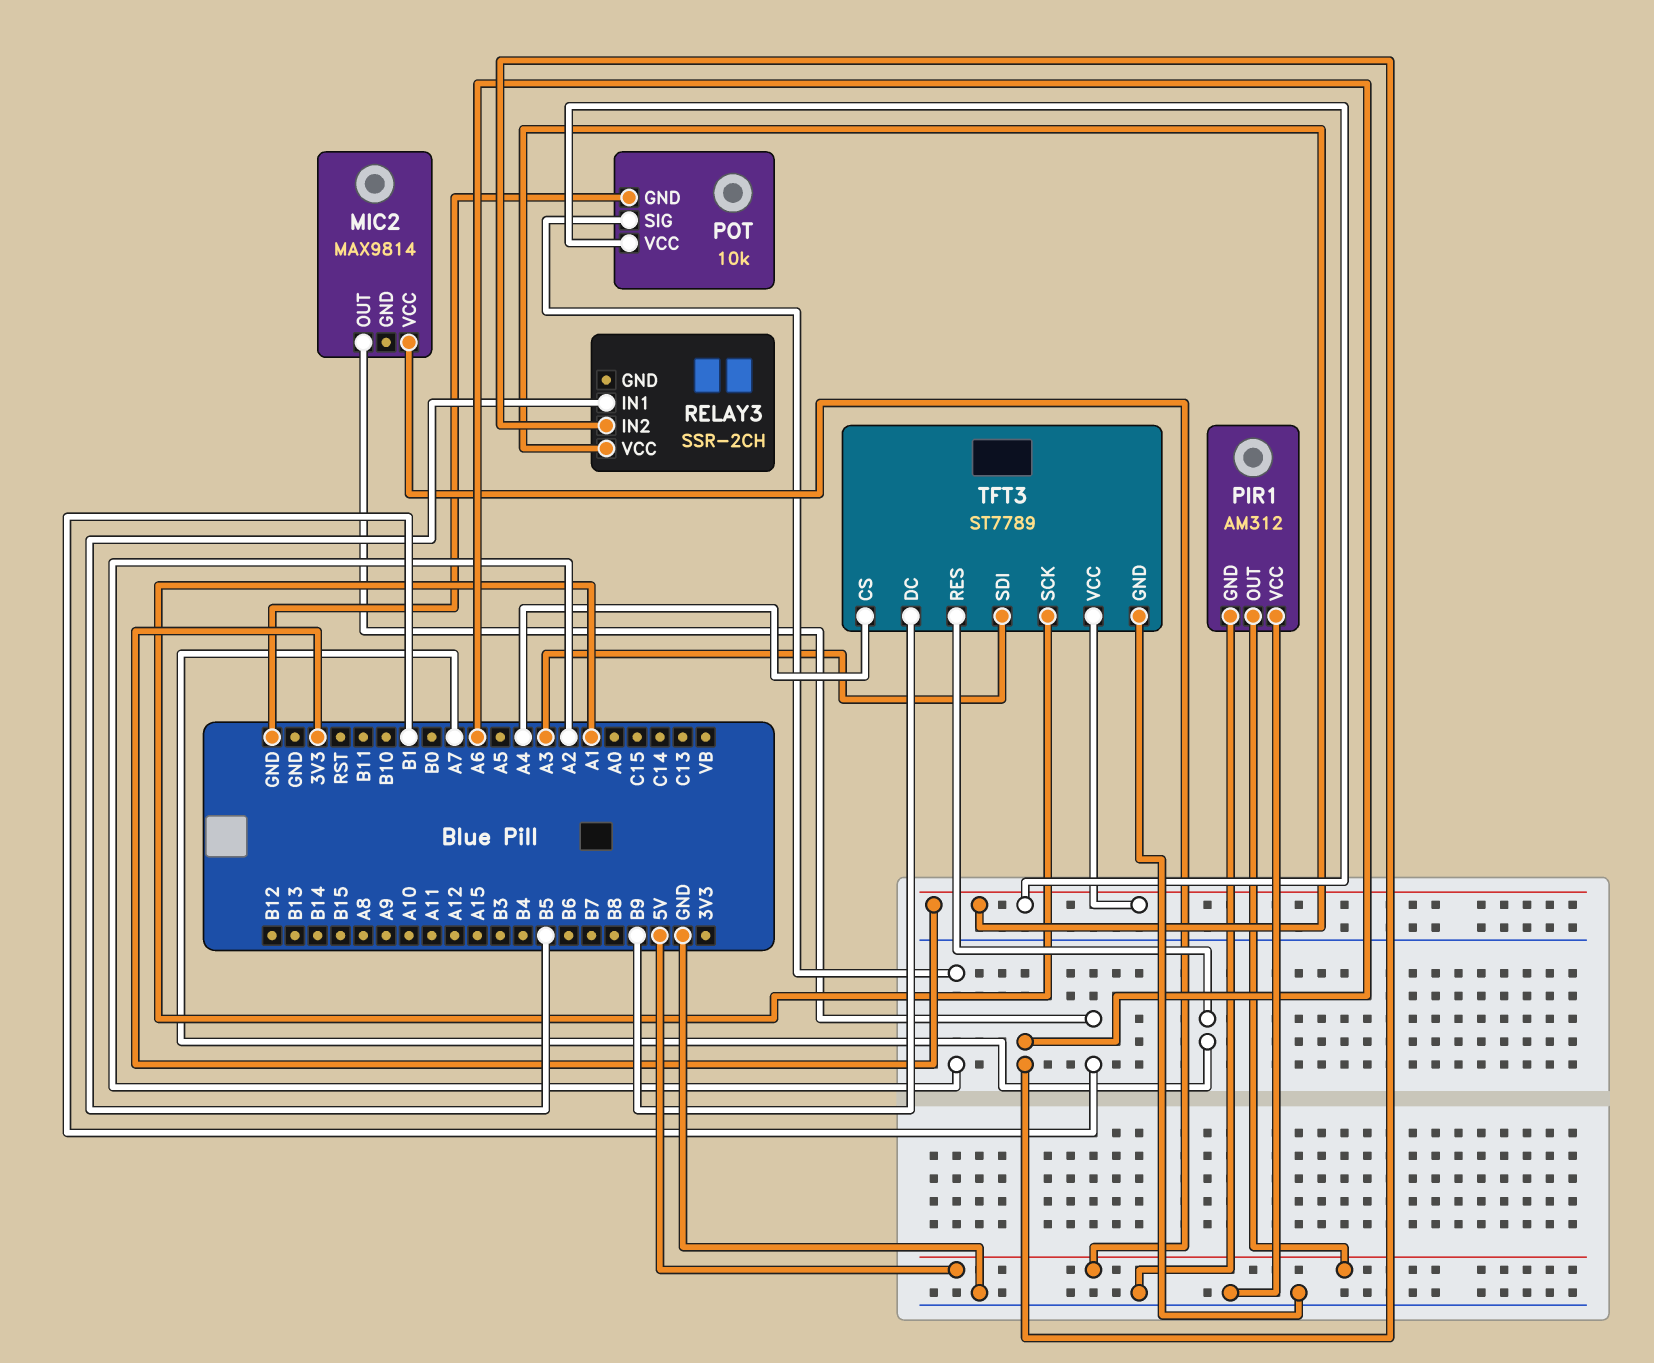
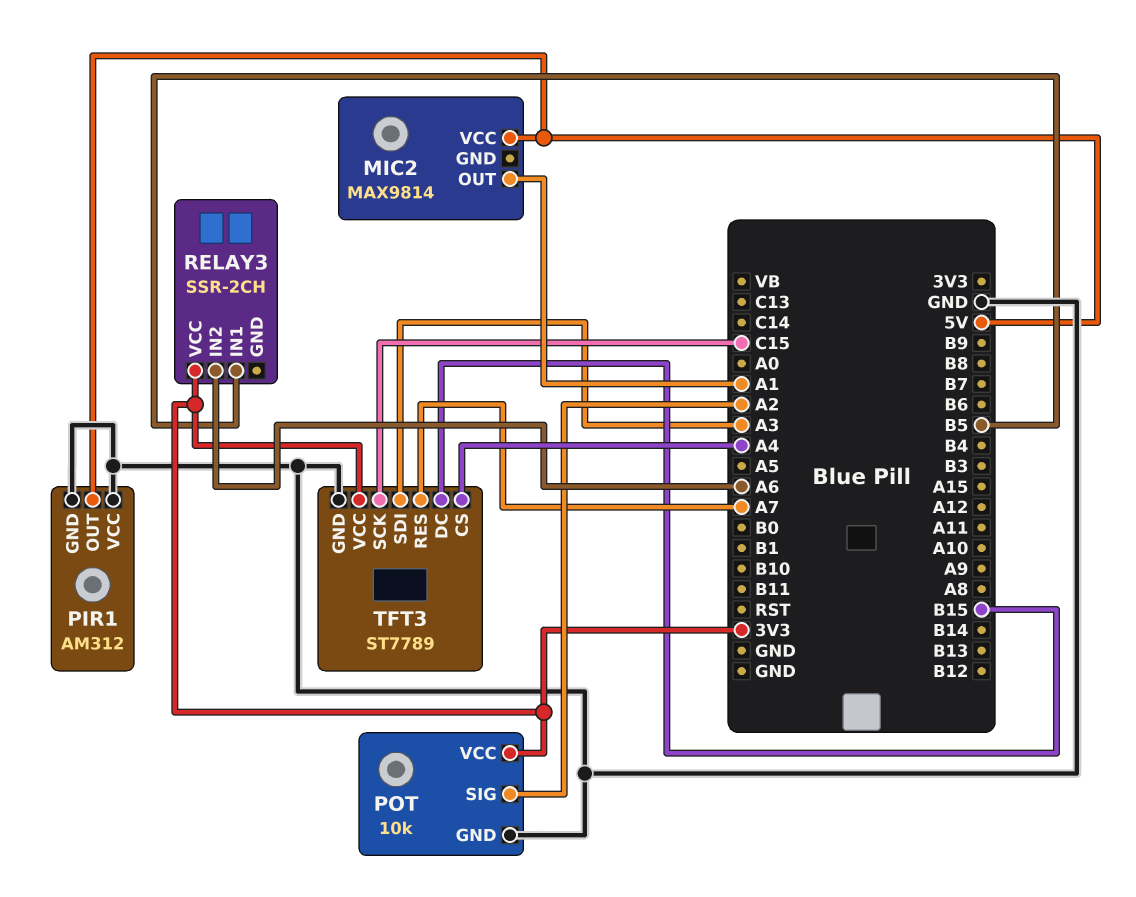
MIC2 pin OUT: B1 -> A1
TFT3 pin DC: B9 -> B15
TFT3 pin SCK: A1 -> C15

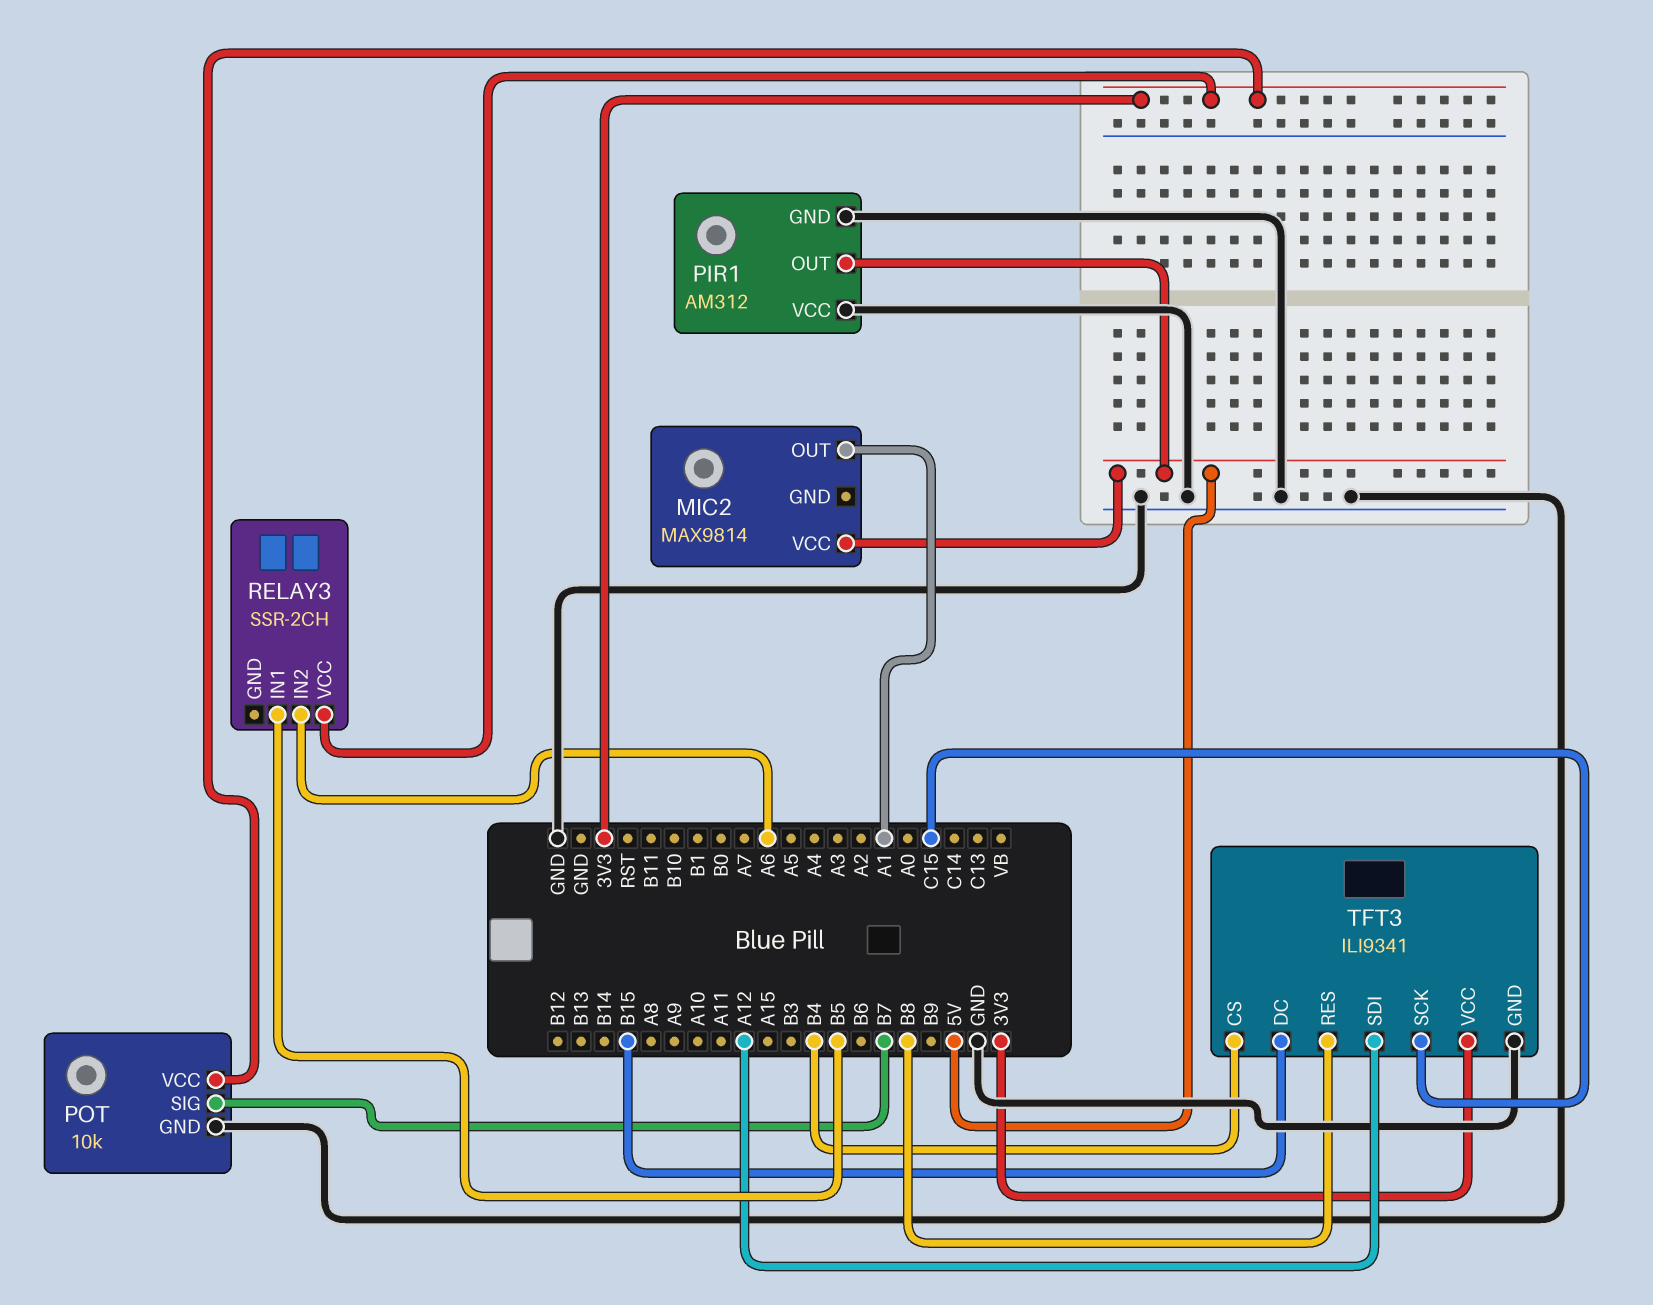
POT pin SIG: A2 -> B7
TFT3: ST7789 -> ILI9341
TFT3 pin CS: A4 -> B4
TFT3 pin RES: A7 -> B8
TFT3 pin SDI: A3 -> A12

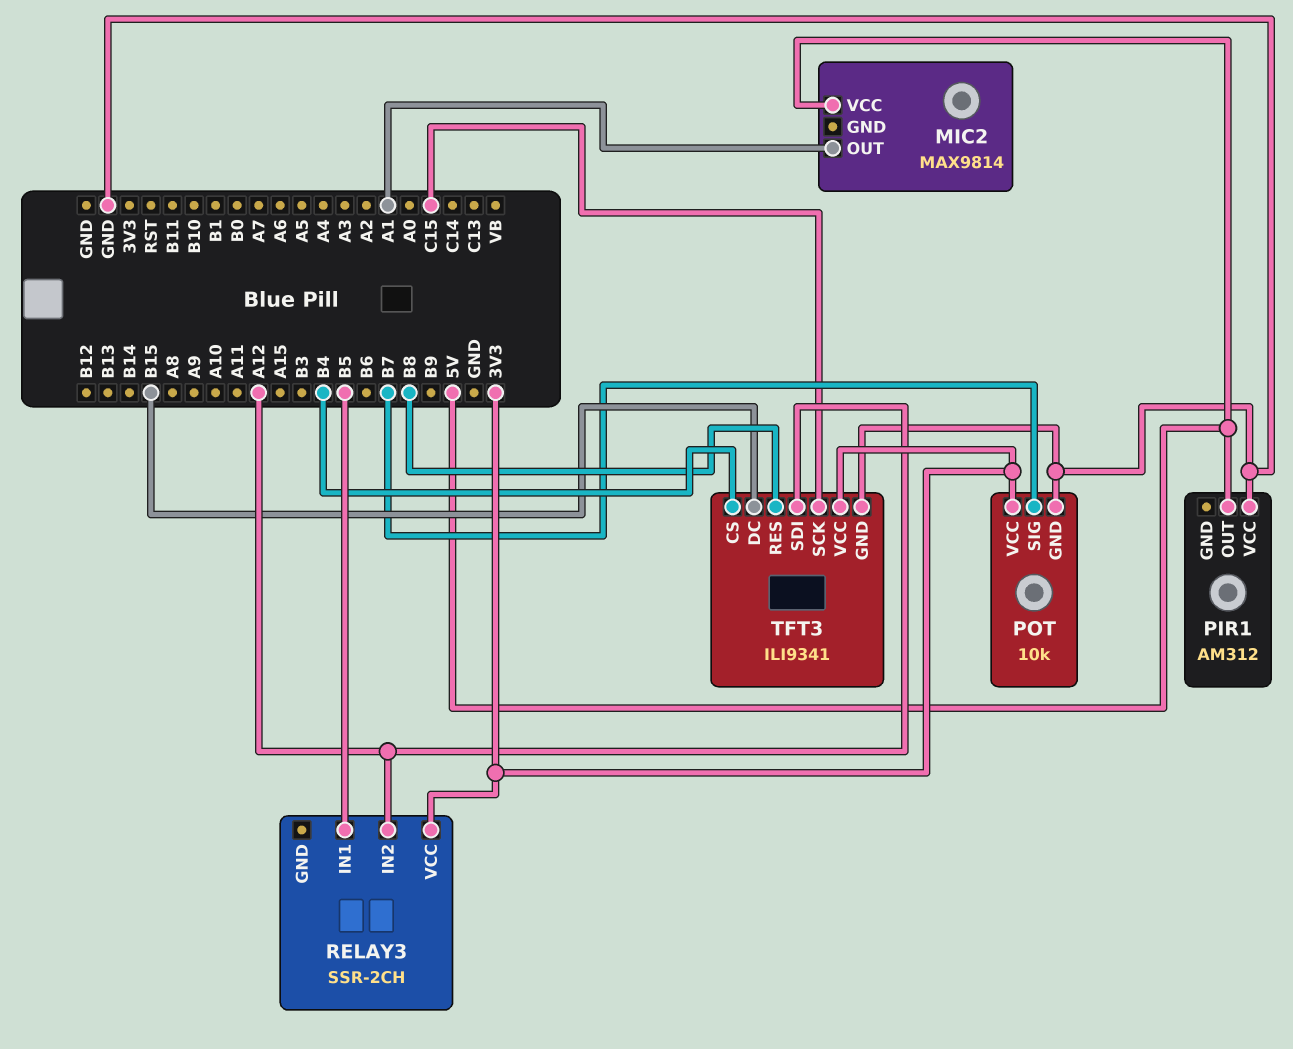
PIR1 pin GND: GND -> none
RELAY3 pin IN2: A6 -> A12

